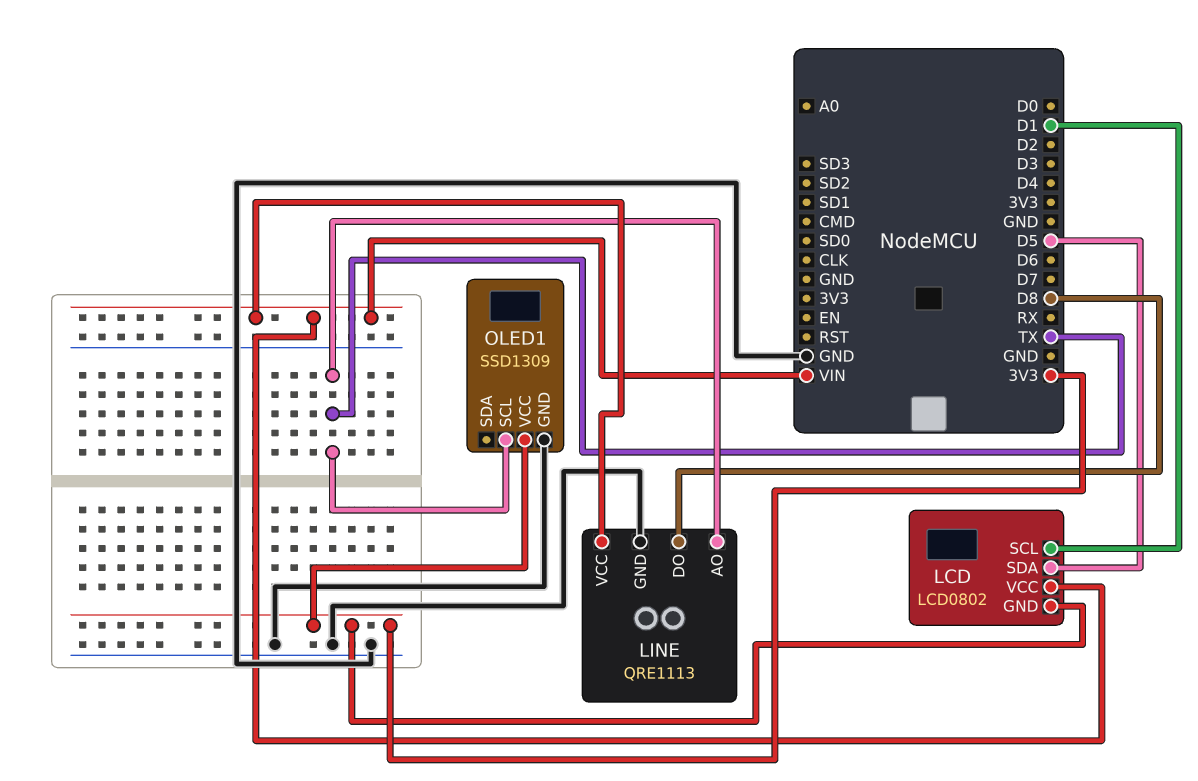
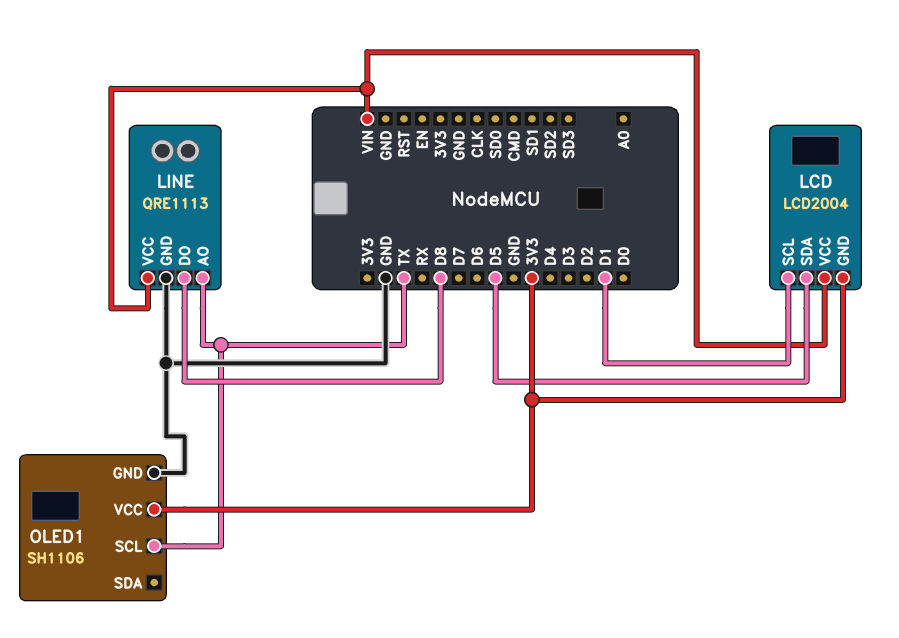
LCD: LCD0802 -> LCD2004
OLED1: SSD1309 -> SH1106

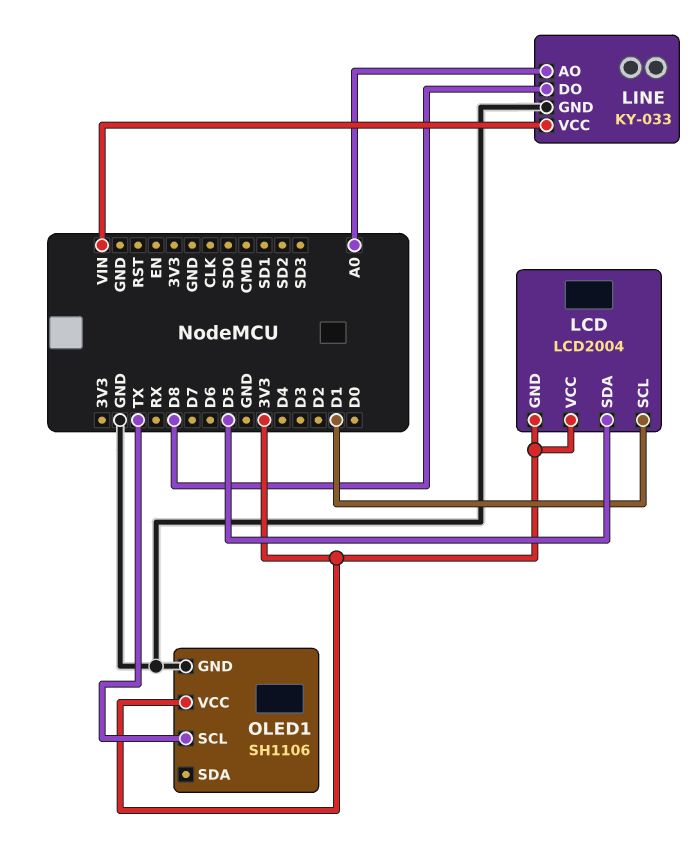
LCD pin VCC: VIN -> 3V3
LINE: QRE1113 -> KY-033
LINE pin AO: TX -> A0

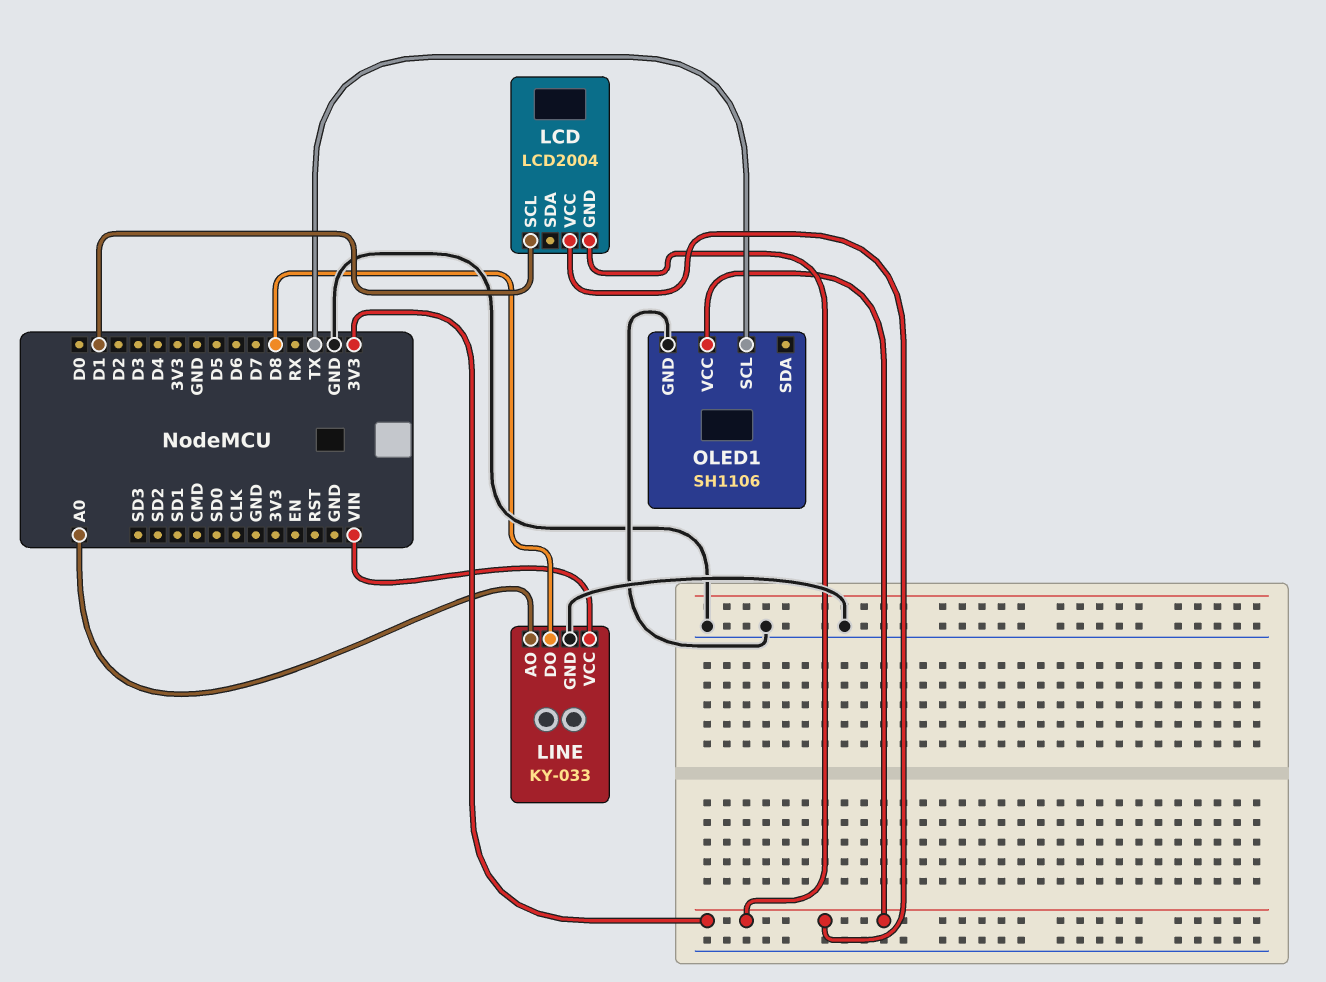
LCD pin SDA: D5 -> none

